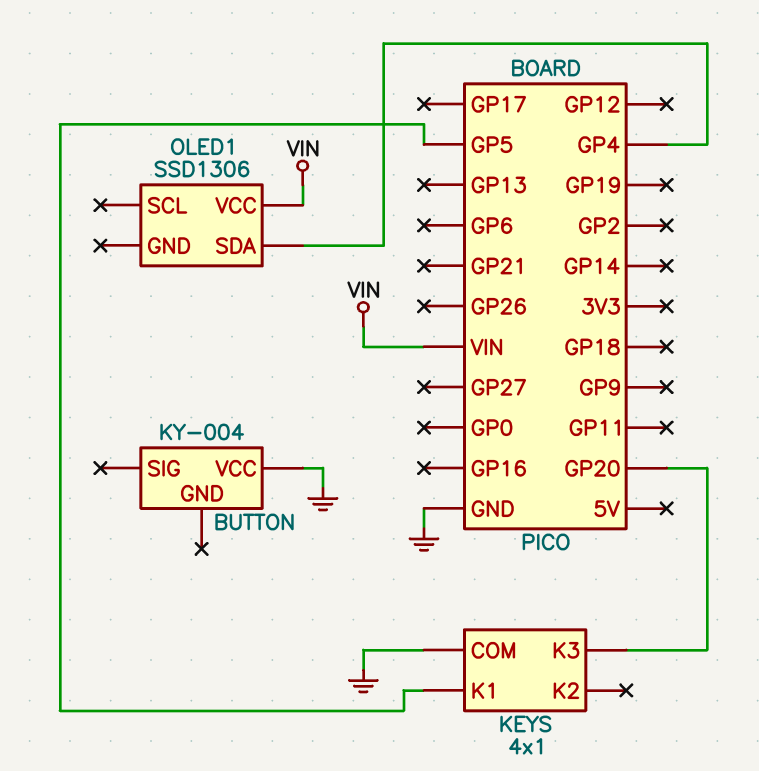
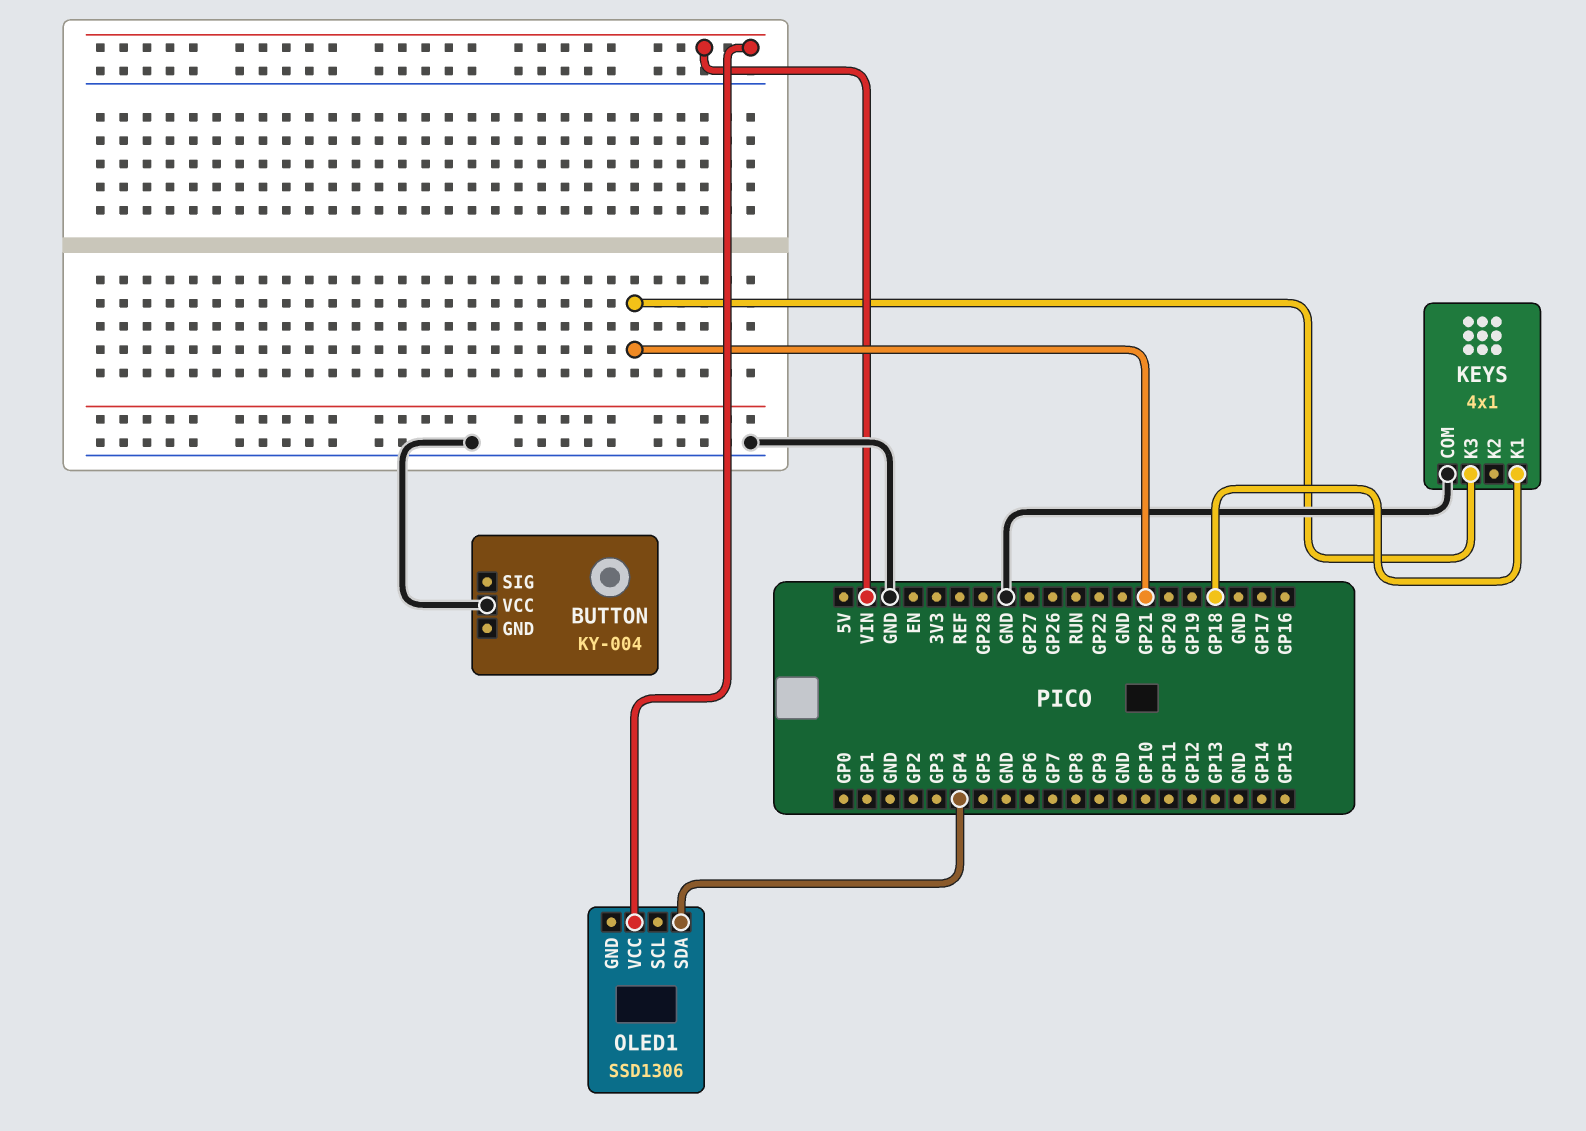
KEYS pin K1: GP5 -> GP18
KEYS pin K3: GP20 -> GP21

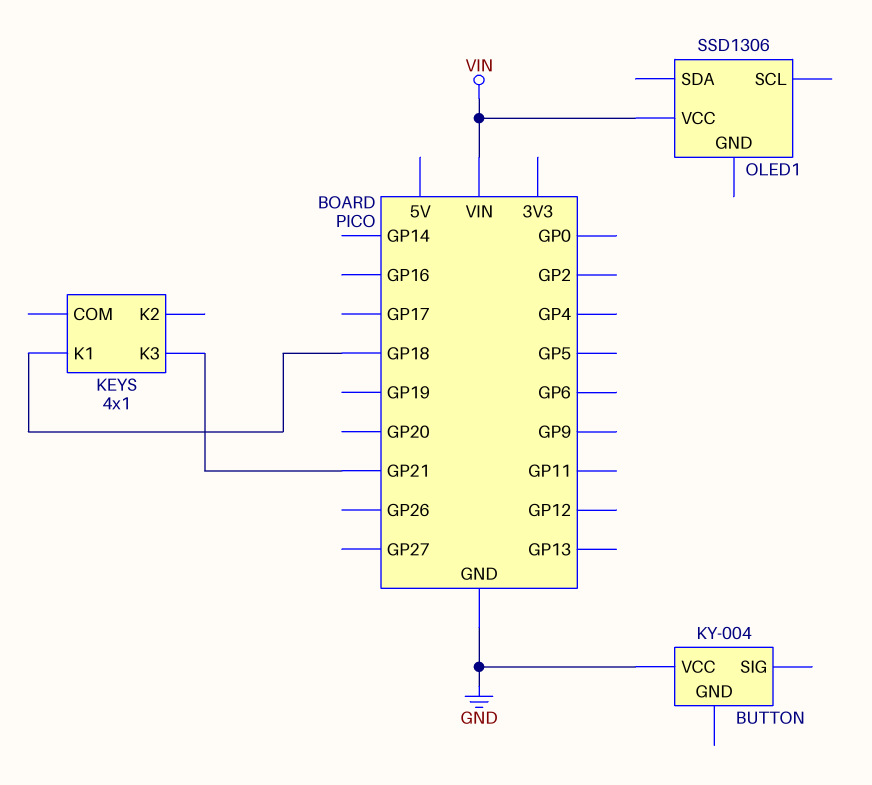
KEYS pin COM: GND -> none
OLED1 pin SDA: GP4 -> none

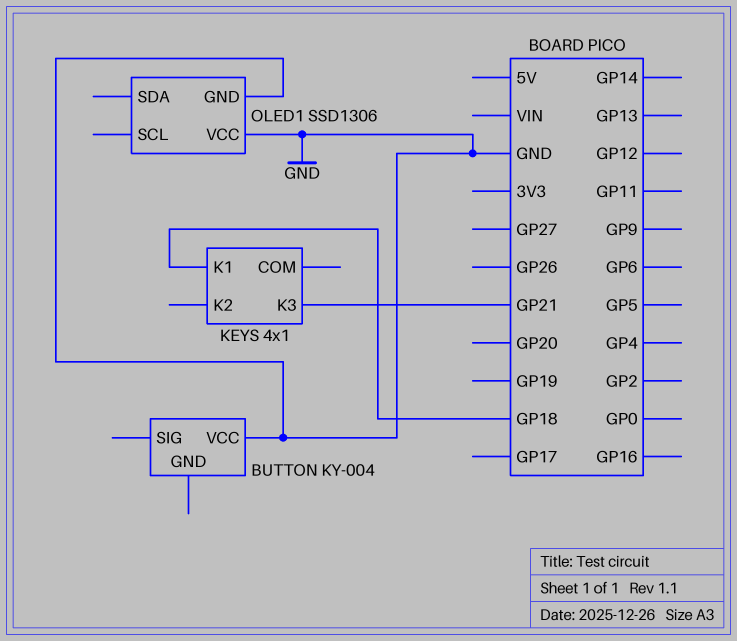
OLED1 pin GND: none -> GND
OLED1 pin VCC: VIN -> GND

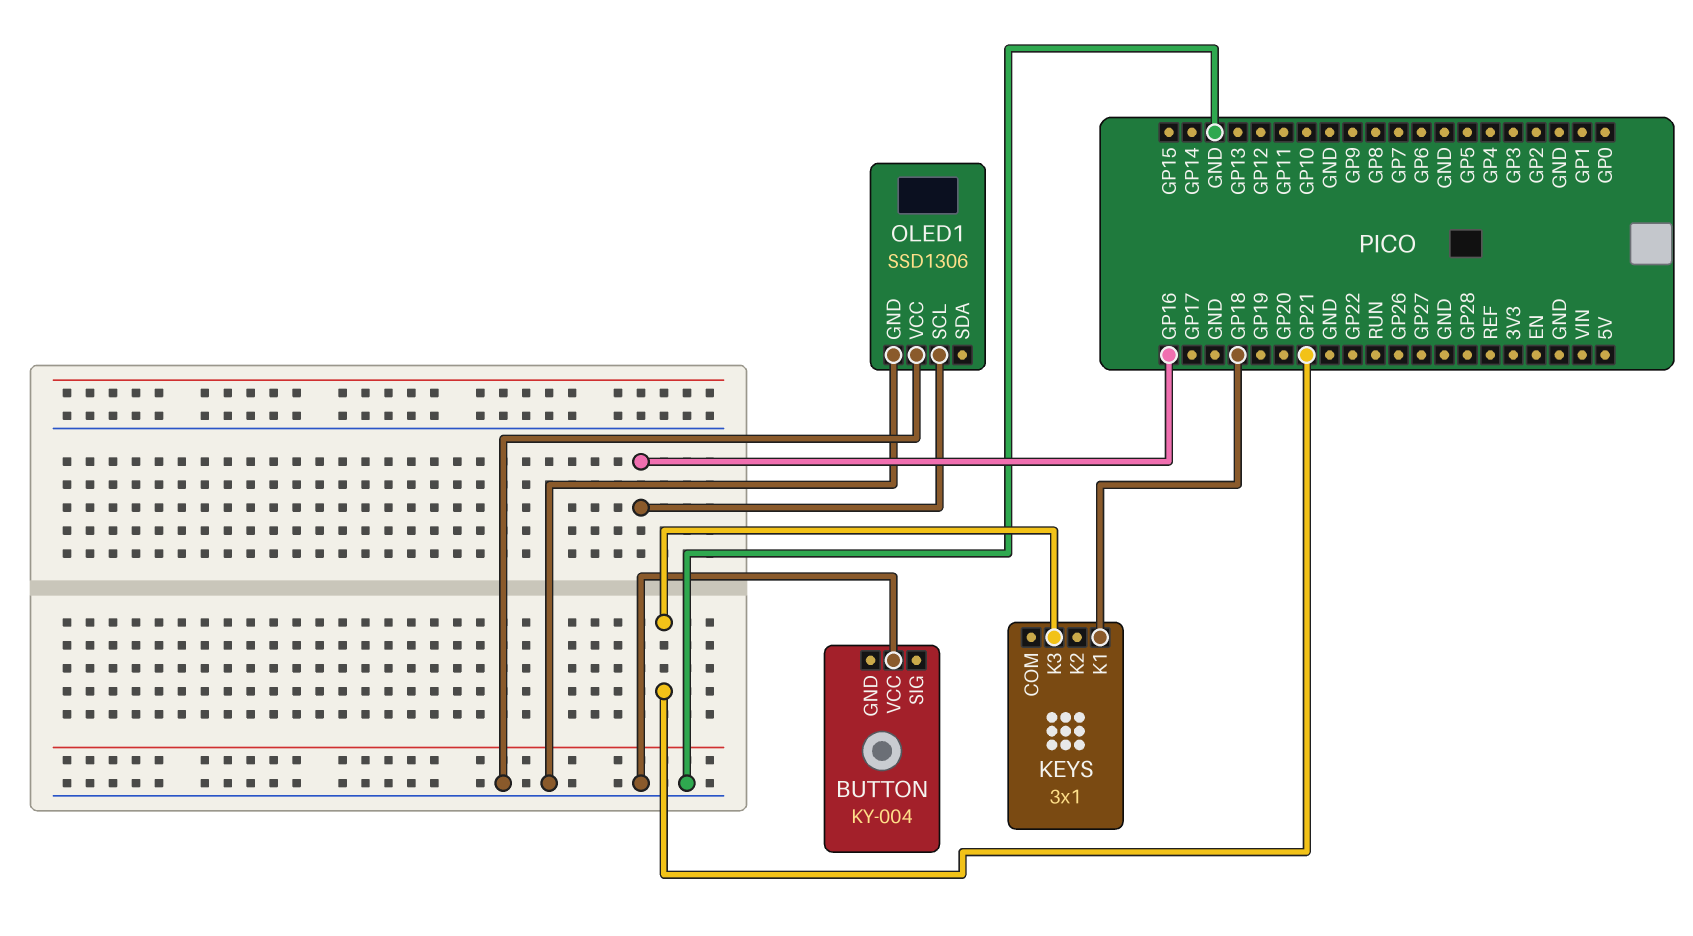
KEYS: 4x1 -> 3x1
OLED1 pin SCL: none -> GP16

